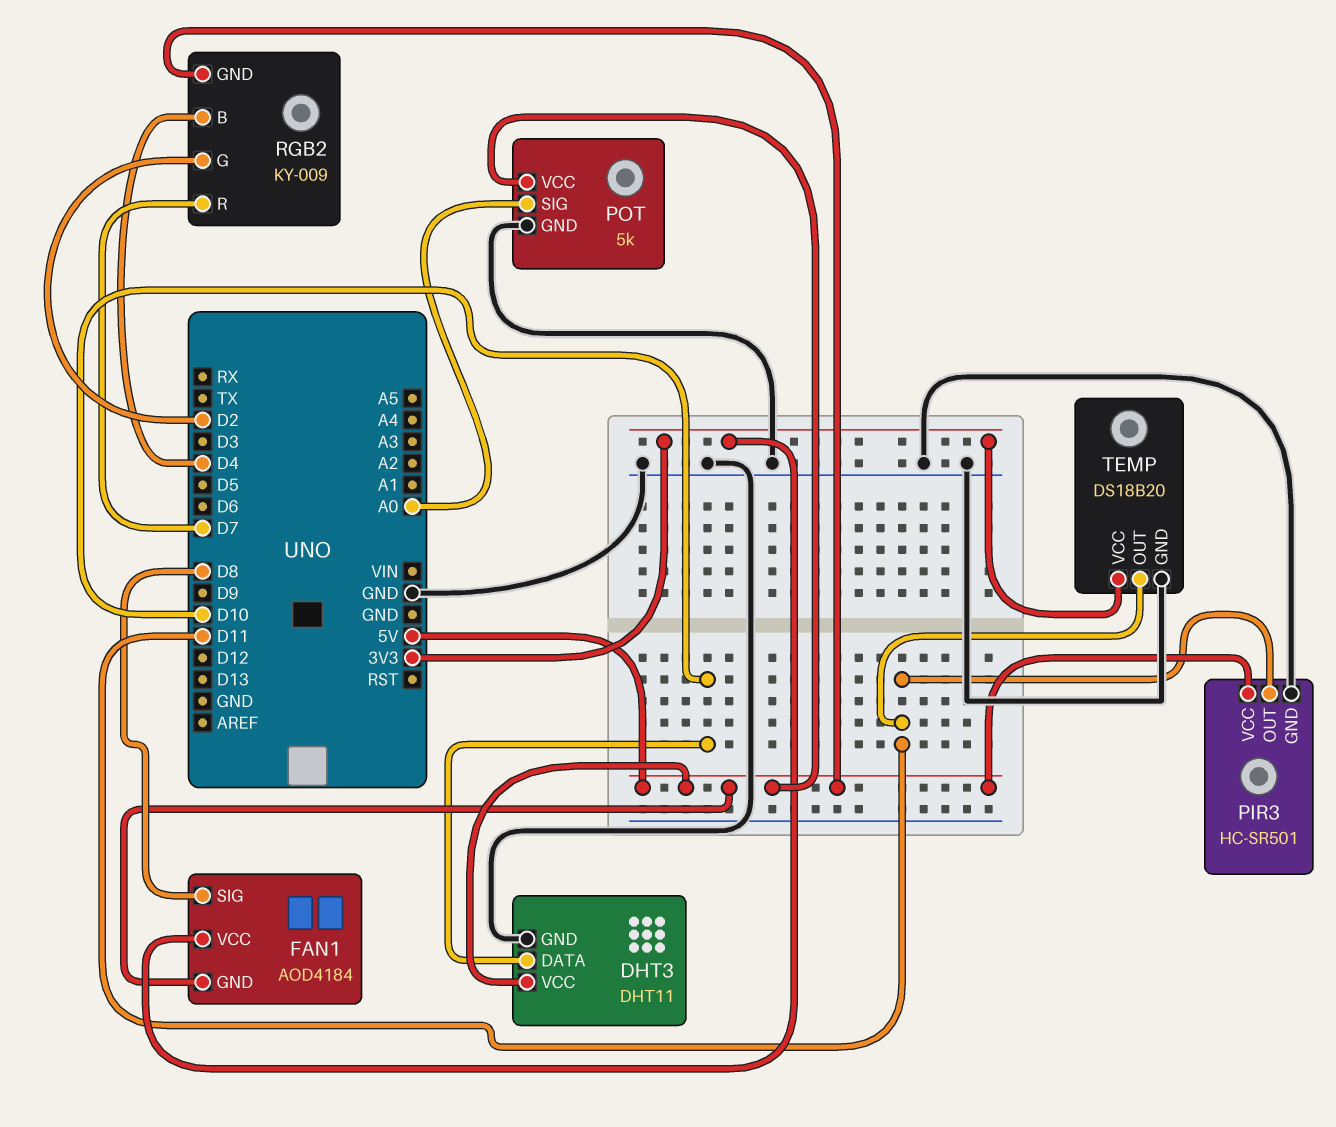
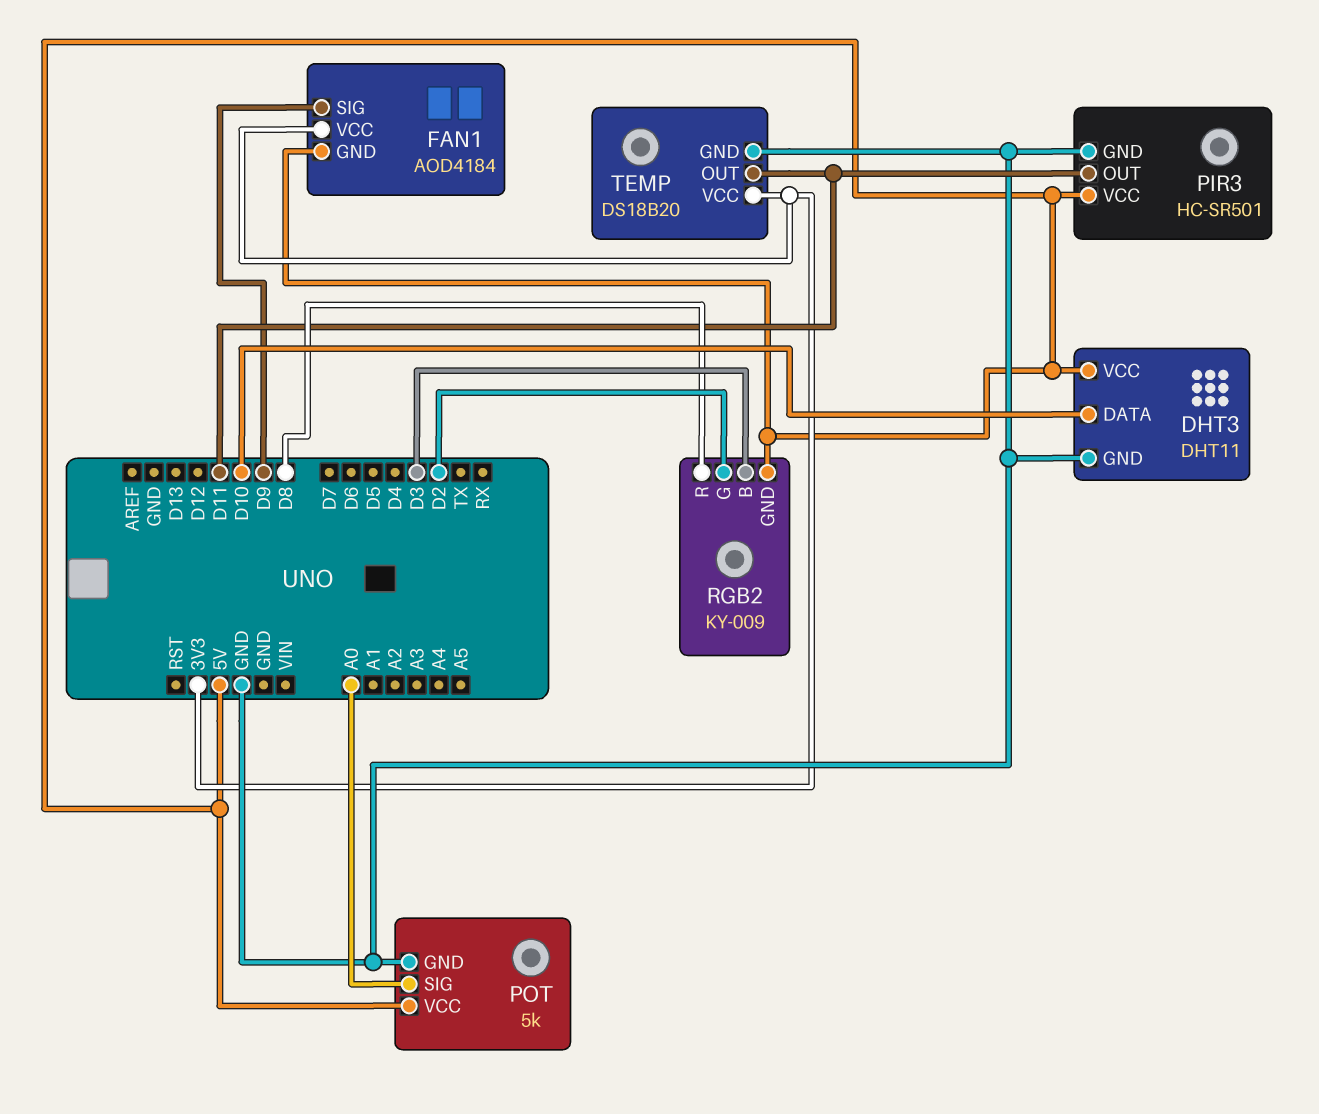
FAN1 pin SIG: D8 -> D9
RGB2 pin B: D4 -> D3
RGB2 pin R: D7 -> D8

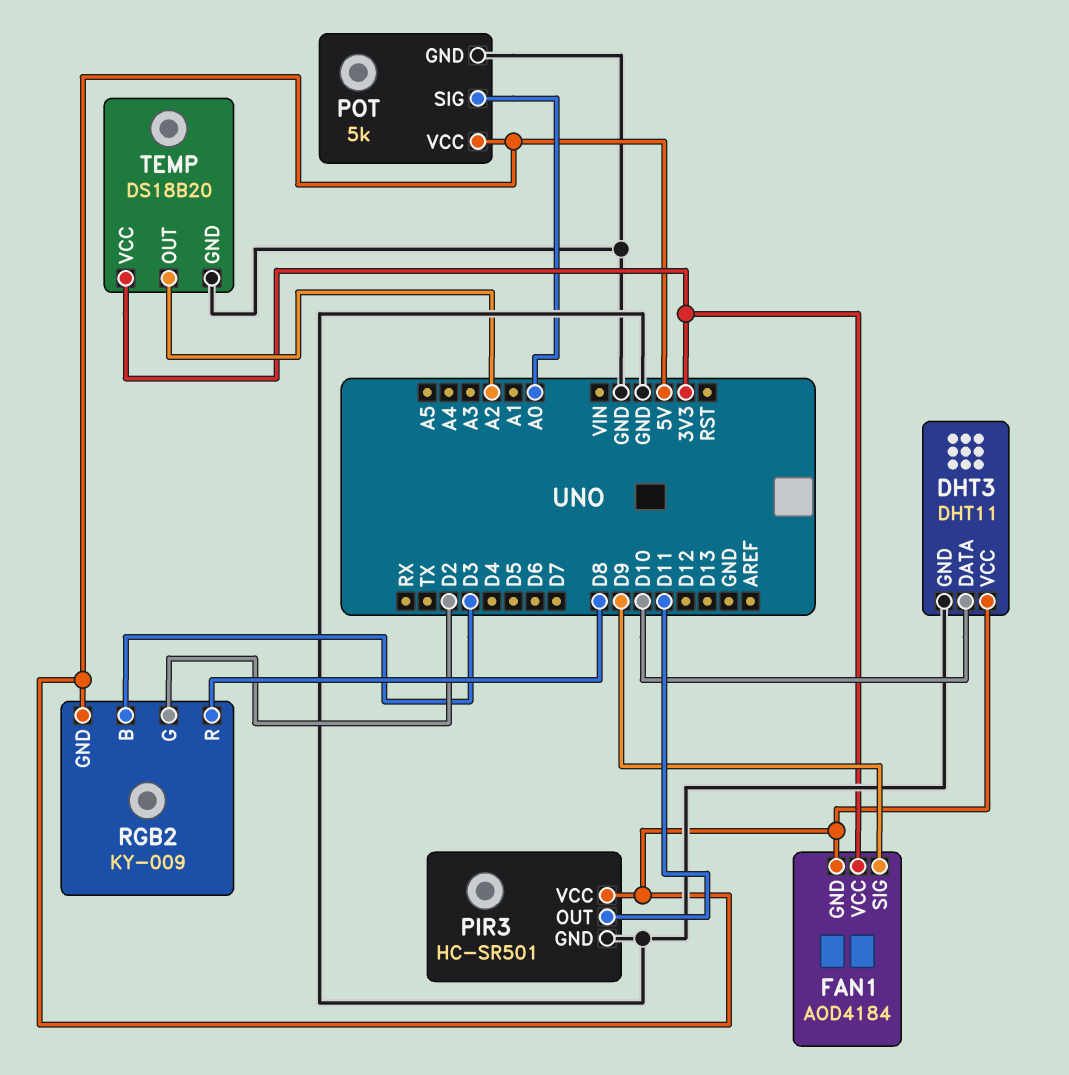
TEMP pin OUT: D11 -> A2

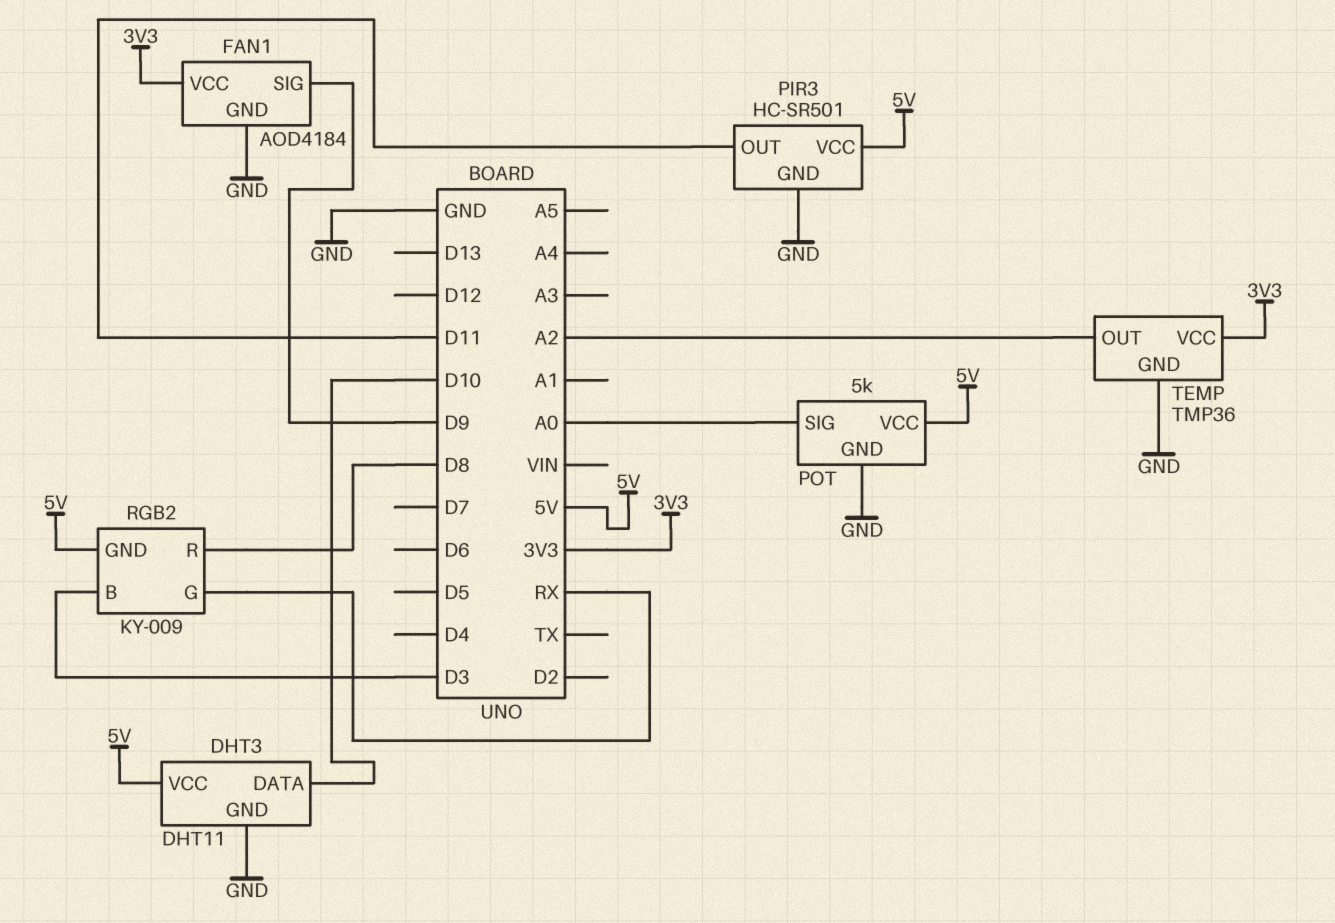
FAN1 pin GND: 5V -> GND
RGB2 pin G: D2 -> RX
TEMP: DS18B20 -> TMP36

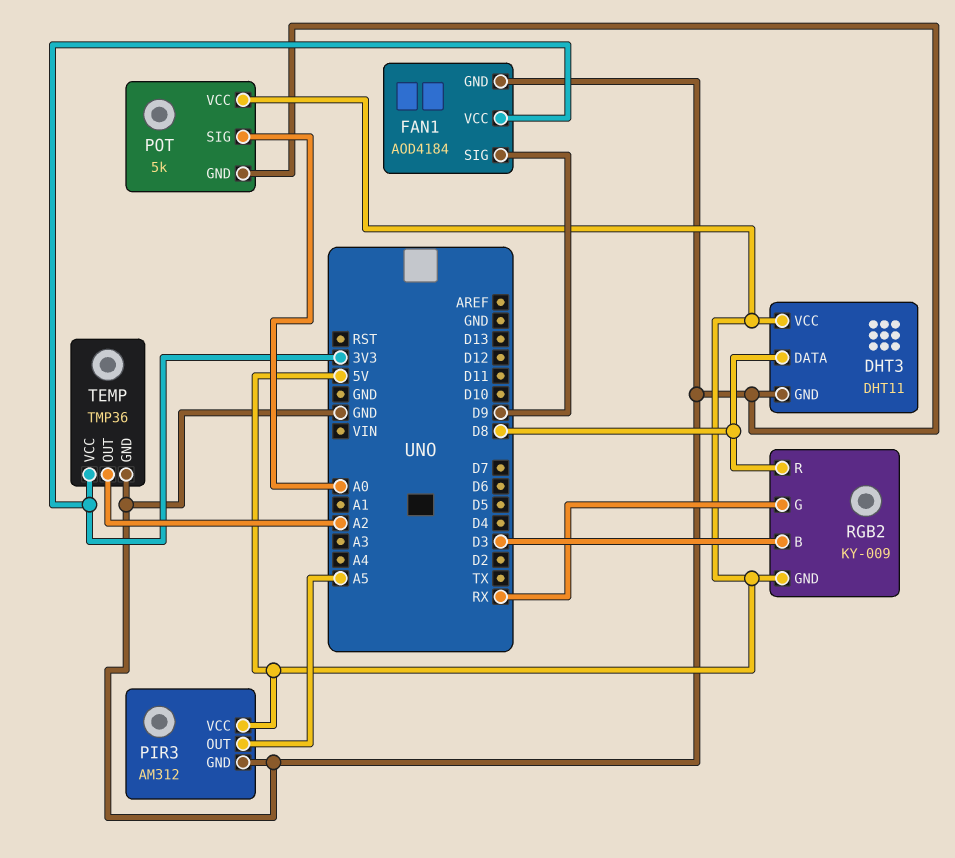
DHT3 pin DATA: D10 -> D8
PIR3: HC-SR501 -> AM312
PIR3 pin OUT: D11 -> A5

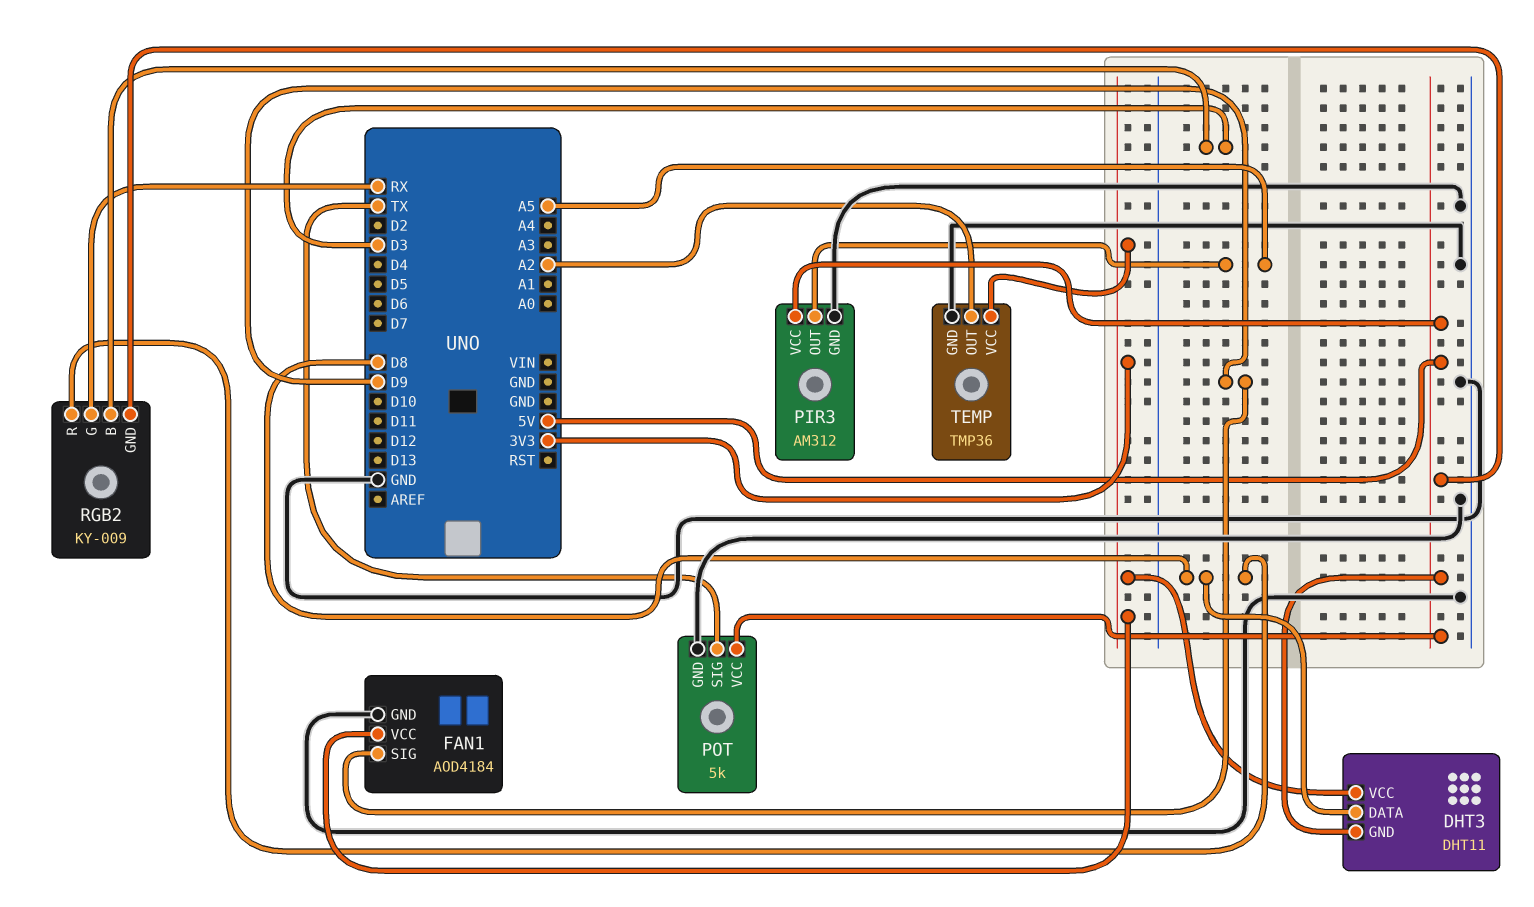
DHT3 pin GND: GND -> 5V
DHT3 pin VCC: 5V -> 3V3
POT pin SIG: A0 -> TX

